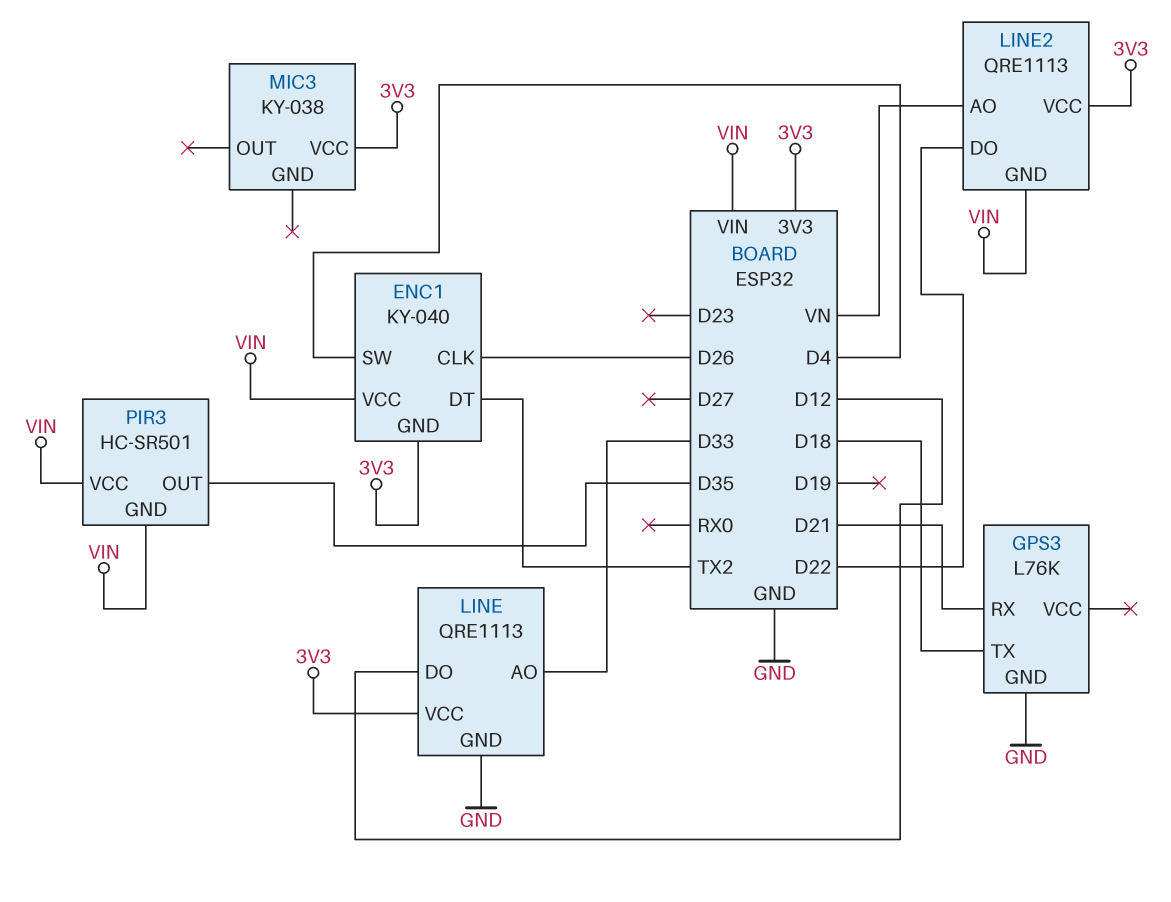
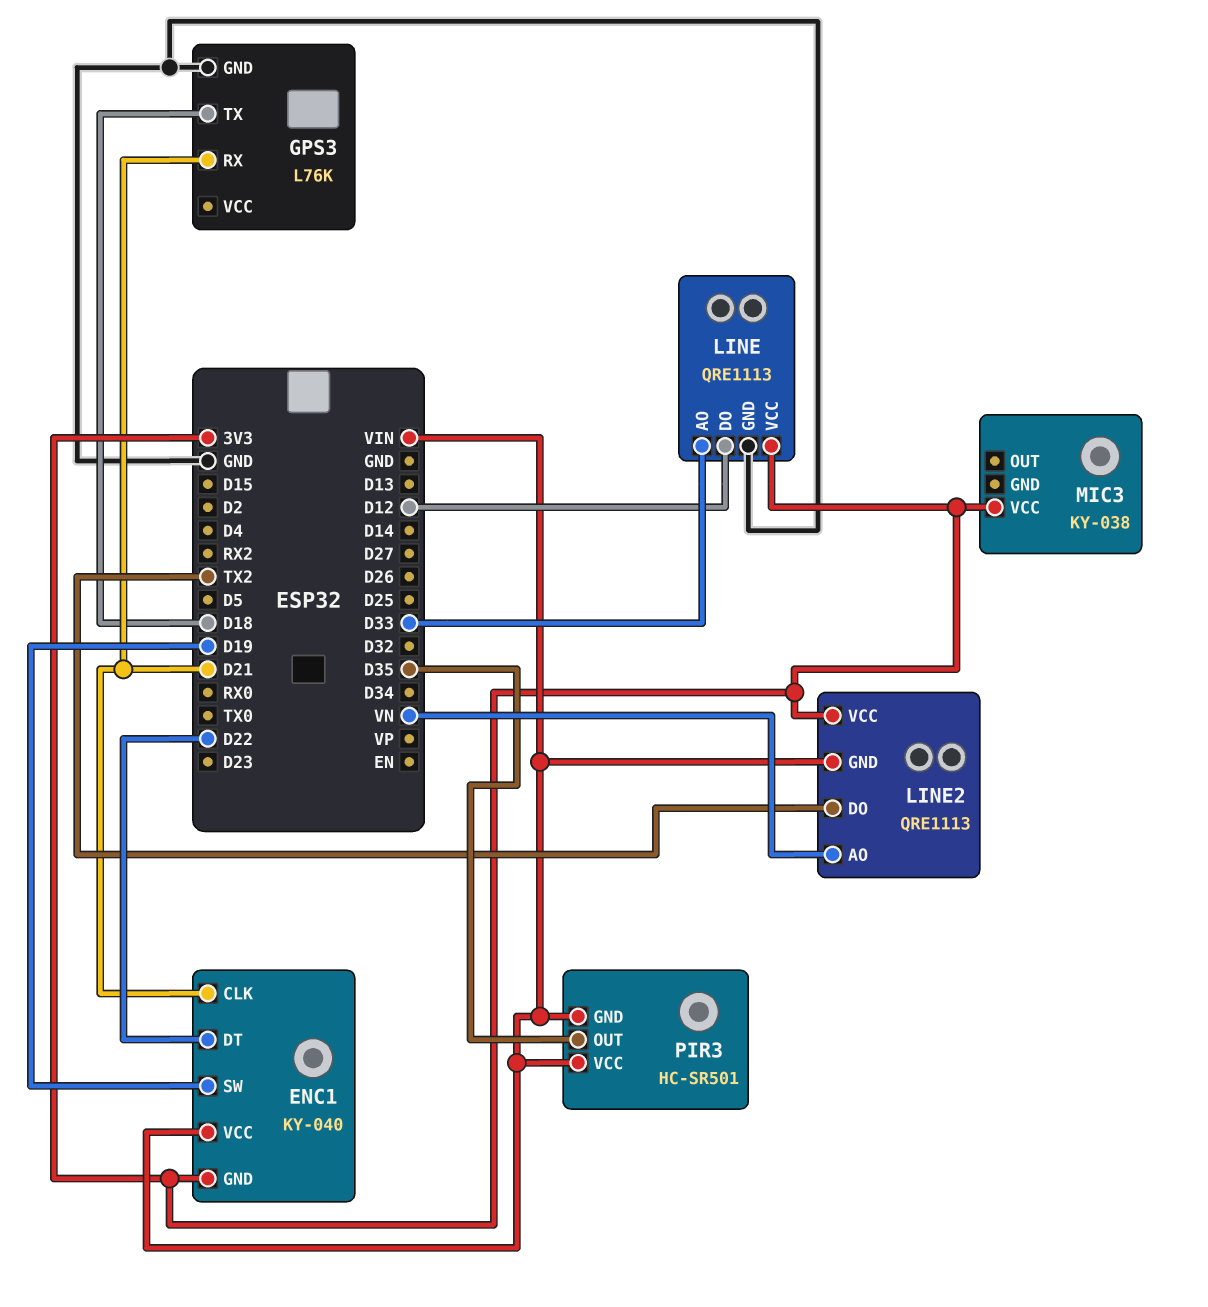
ENC1 pin CLK: D26 -> D21
ENC1 pin DT: TX2 -> D22
ENC1 pin SW: D4 -> D19
LINE2 pin DO: D22 -> TX2

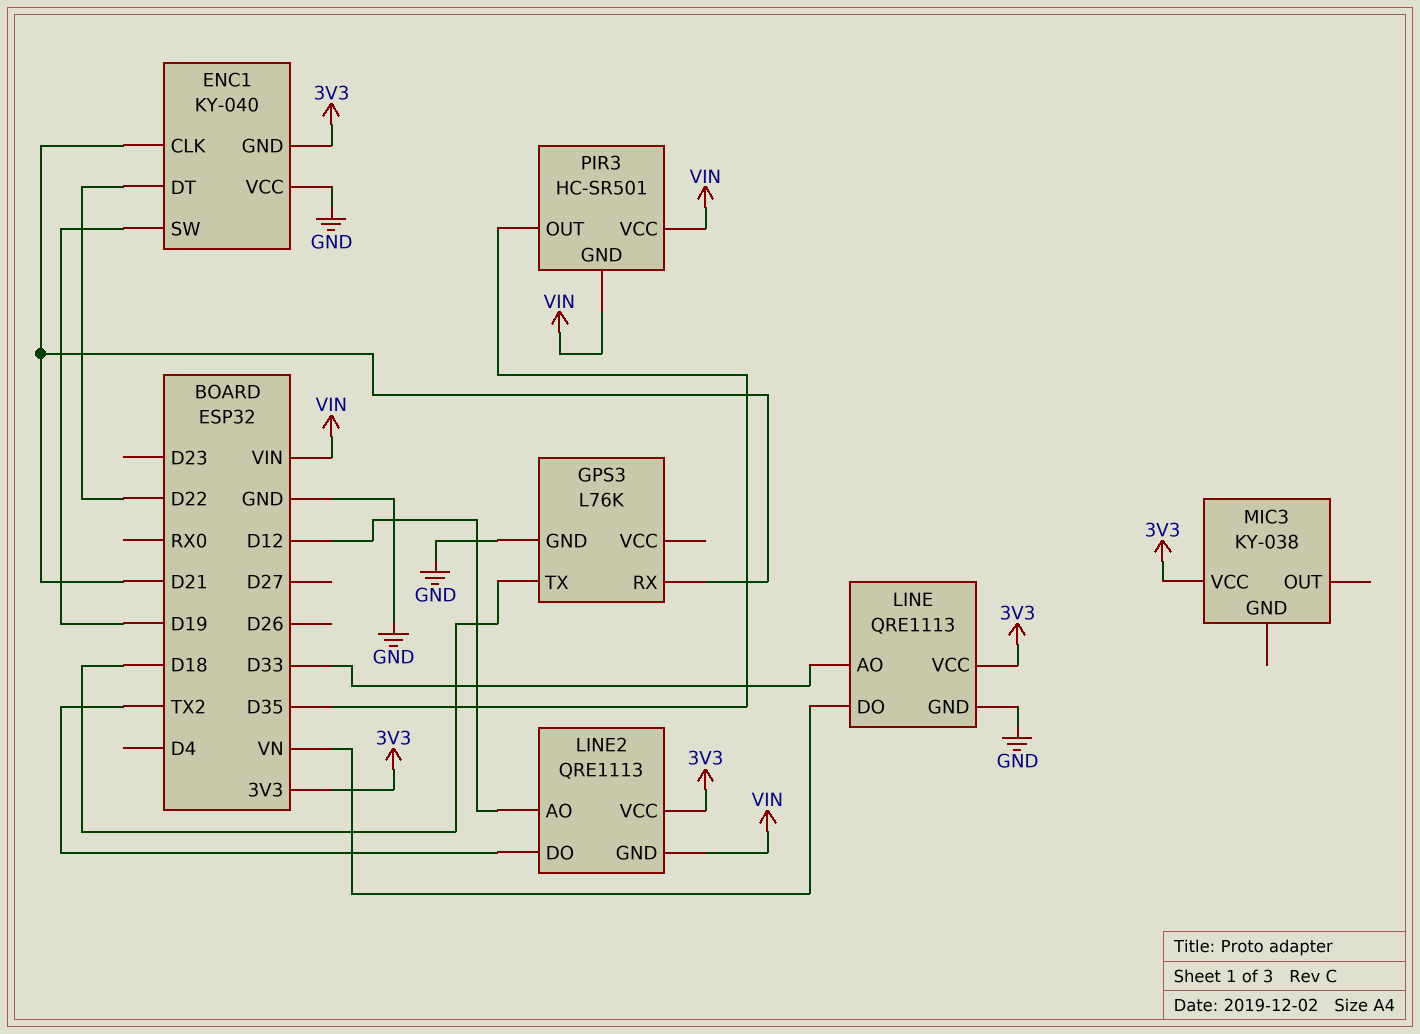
ENC1 pin VCC: VIN -> GND
LINE pin DO: D12 -> VN
LINE2 pin AO: VN -> D12

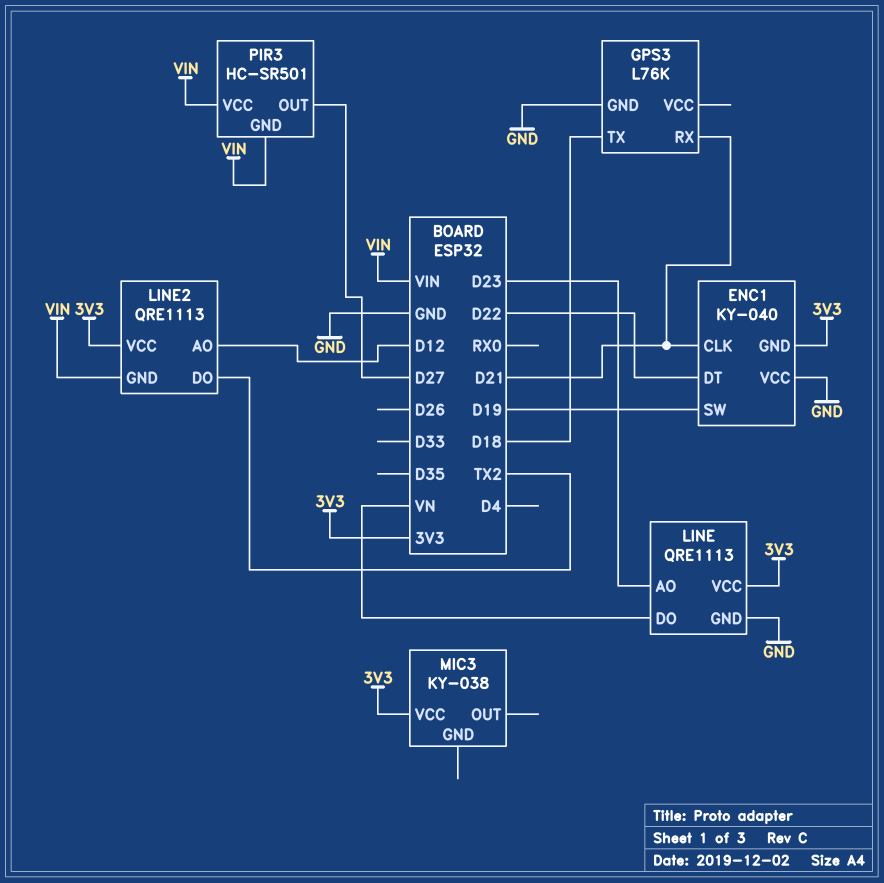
LINE pin AO: D33 -> D23
PIR3 pin OUT: D35 -> D27

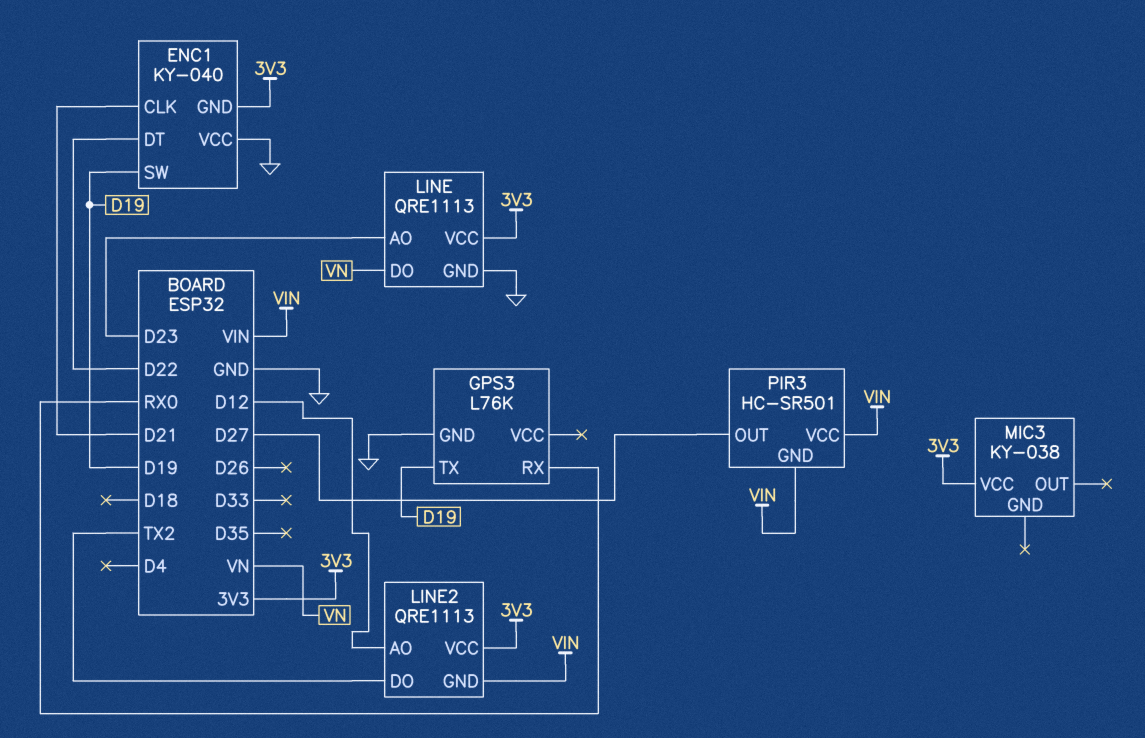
GPS3 pin RX: D21 -> RX0
GPS3 pin TX: D18 -> D19

